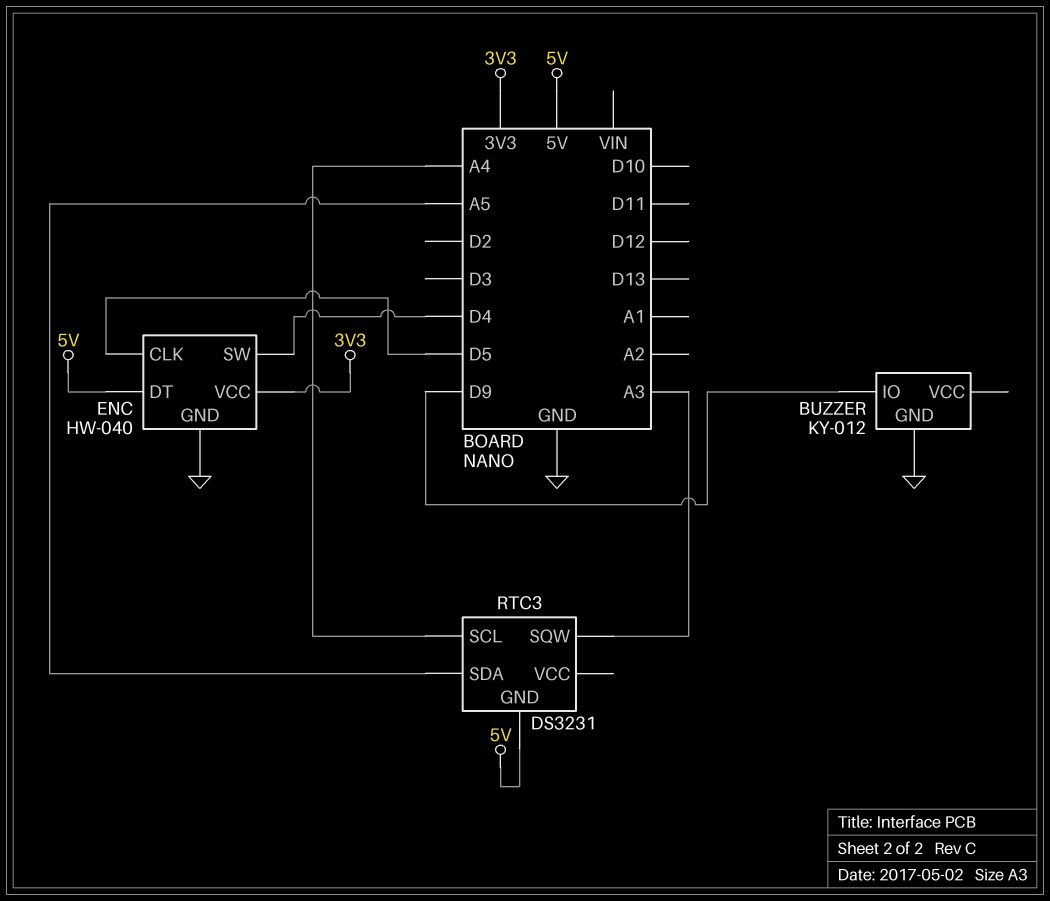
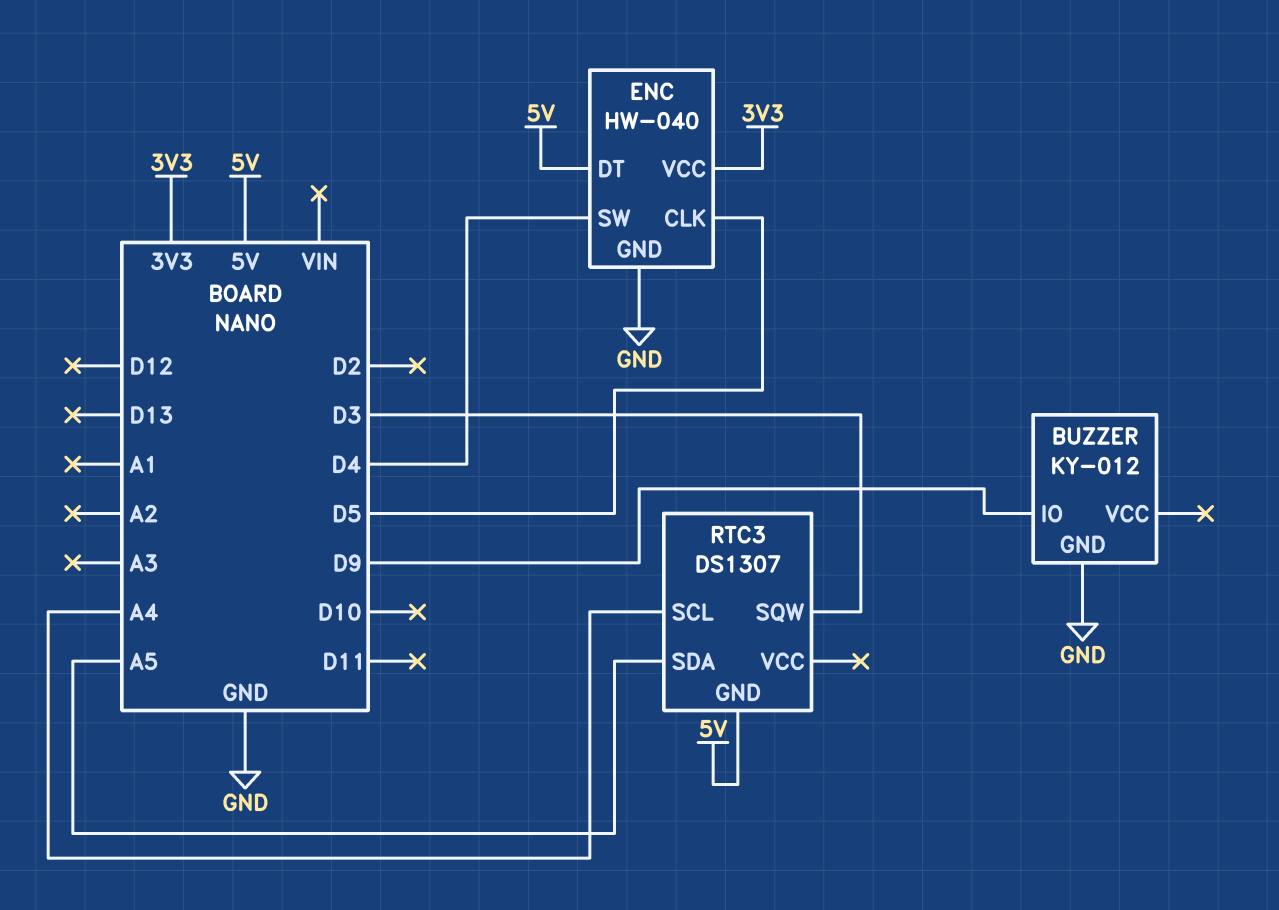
RTC3: DS3231 -> DS1307
RTC3 pin SQW: A3 -> D3

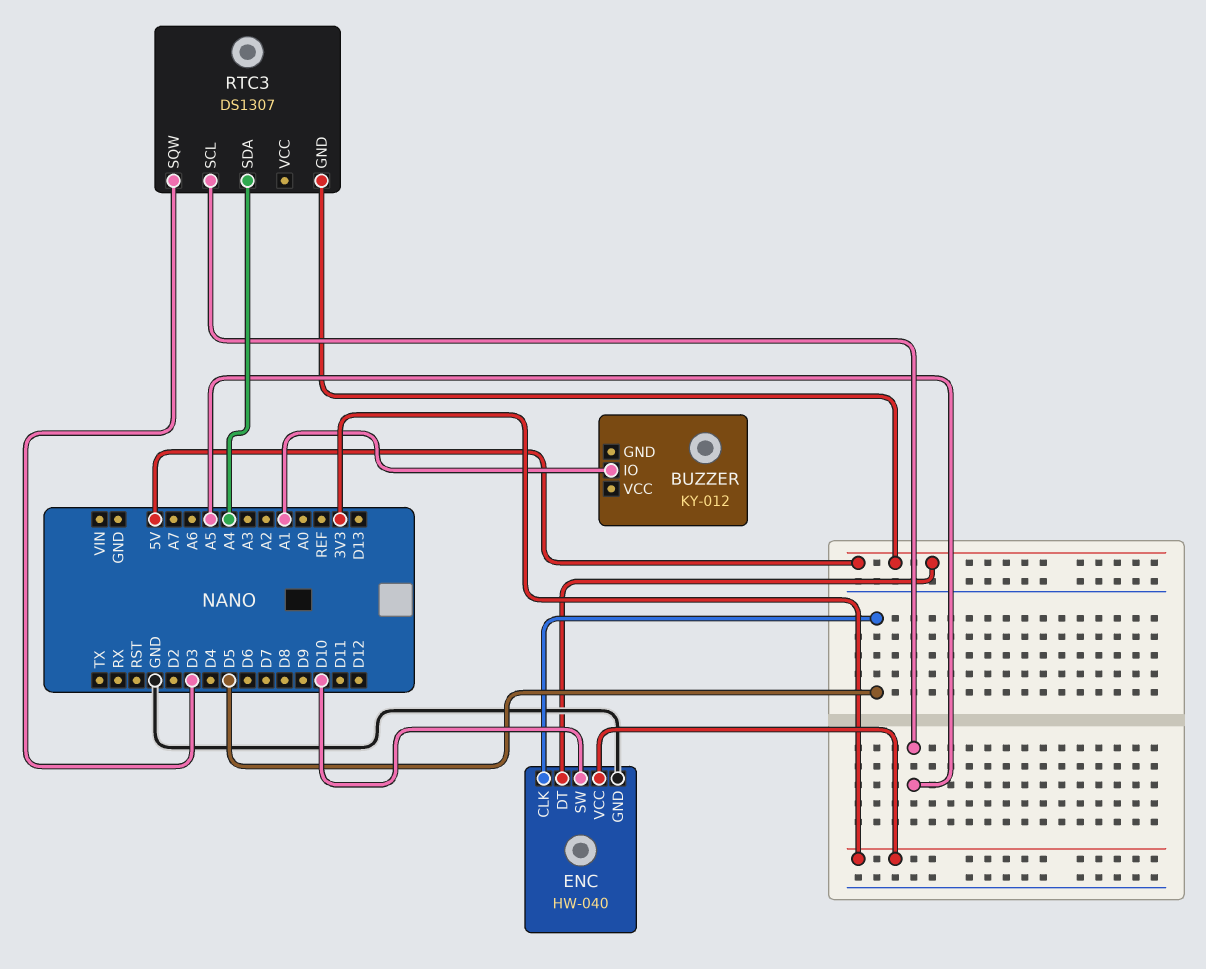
BUZZER pin GND: GND -> none
BUZZER pin IO: D9 -> A1
ENC pin SW: D4 -> D10
RTC3 pin SCL: A4 -> A5
RTC3 pin SDA: A5 -> A4

